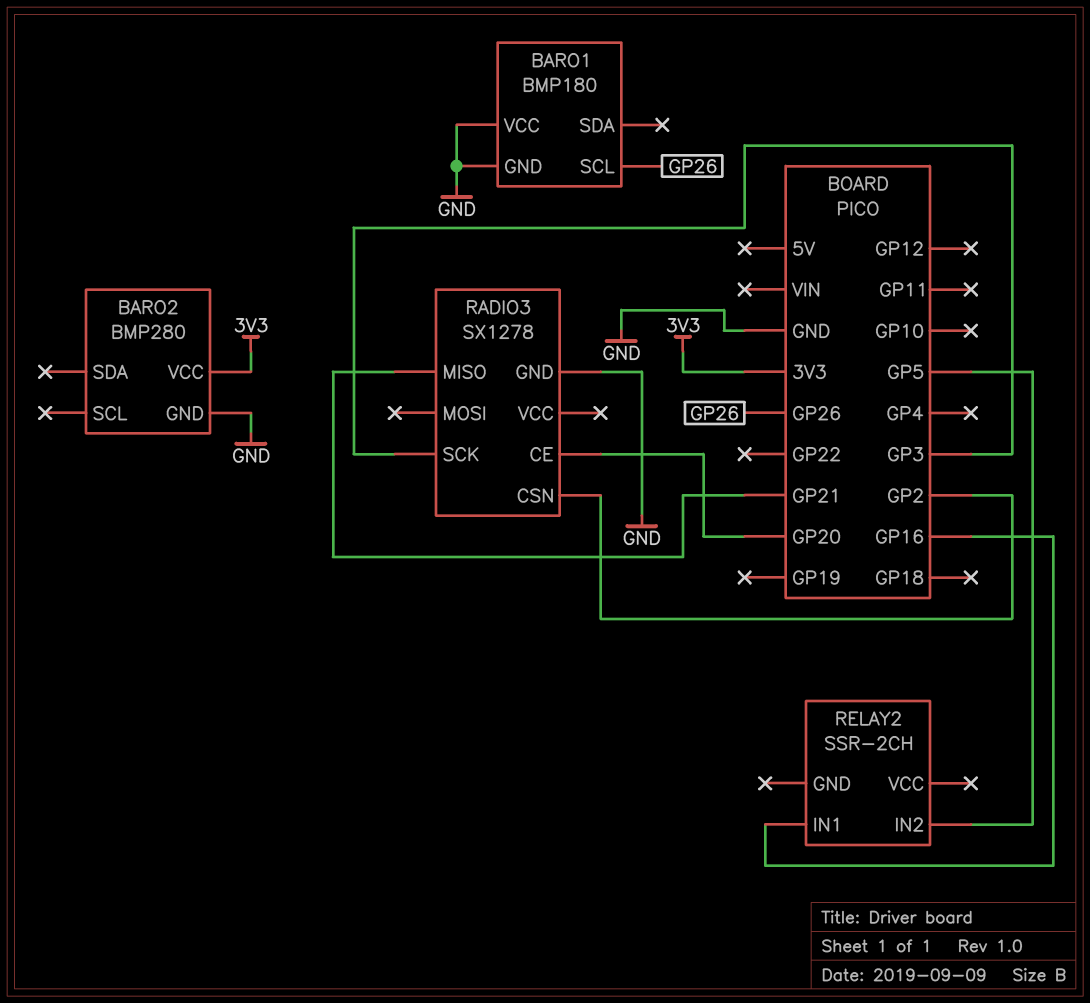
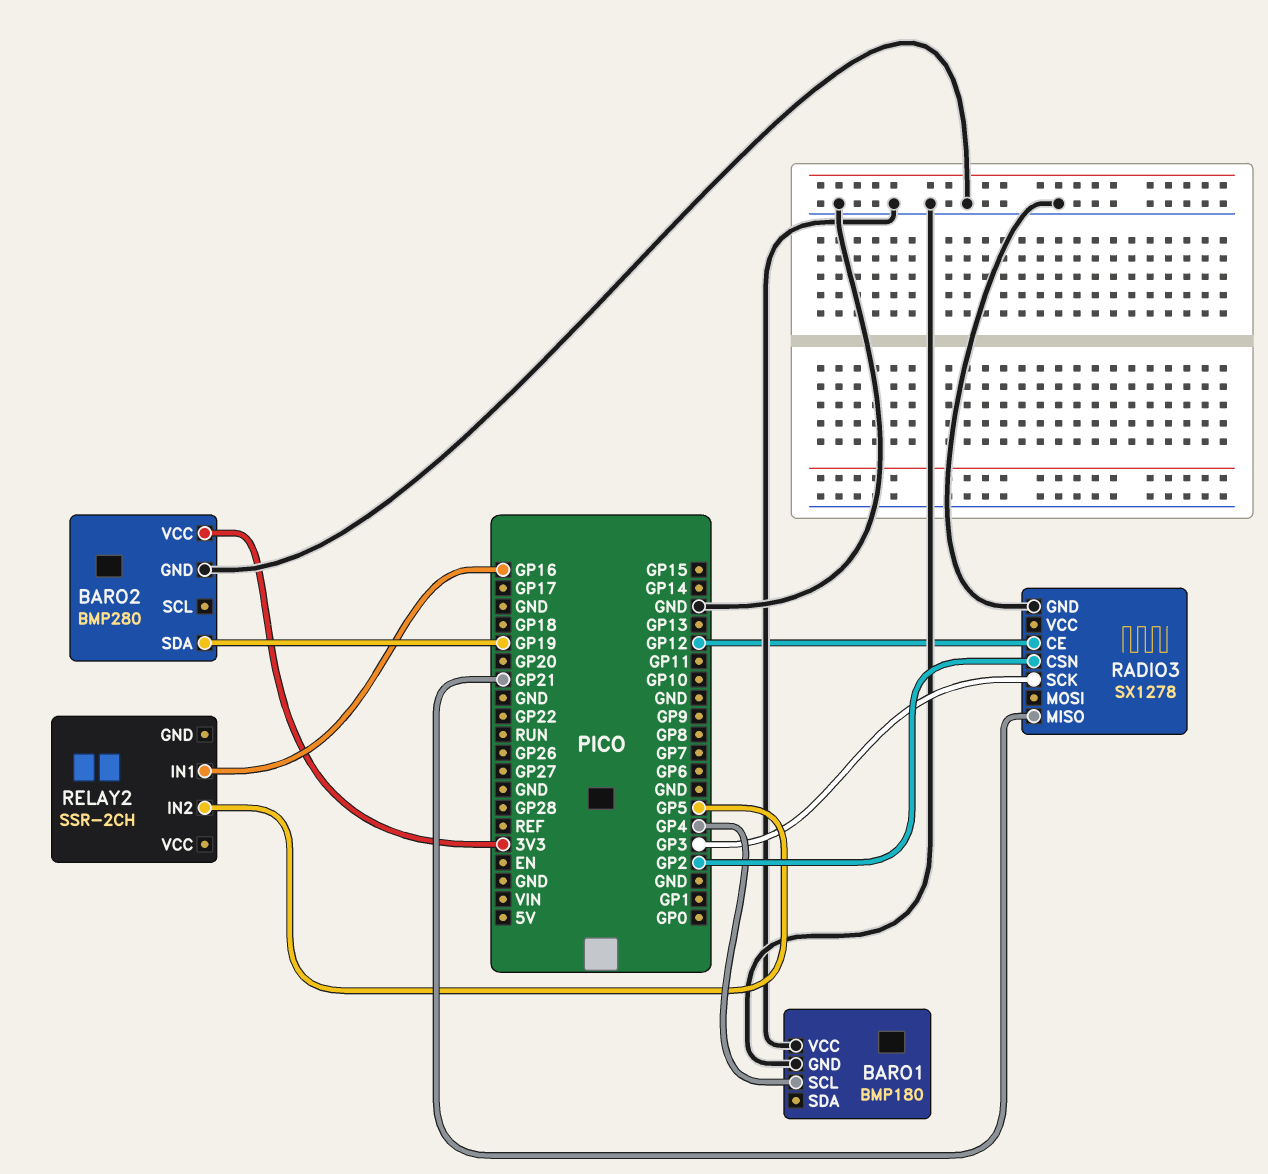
BARO1 pin SCL: GP26 -> GP4
BARO2 pin SDA: none -> GP19
RADIO3 pin CE: GP20 -> GP12

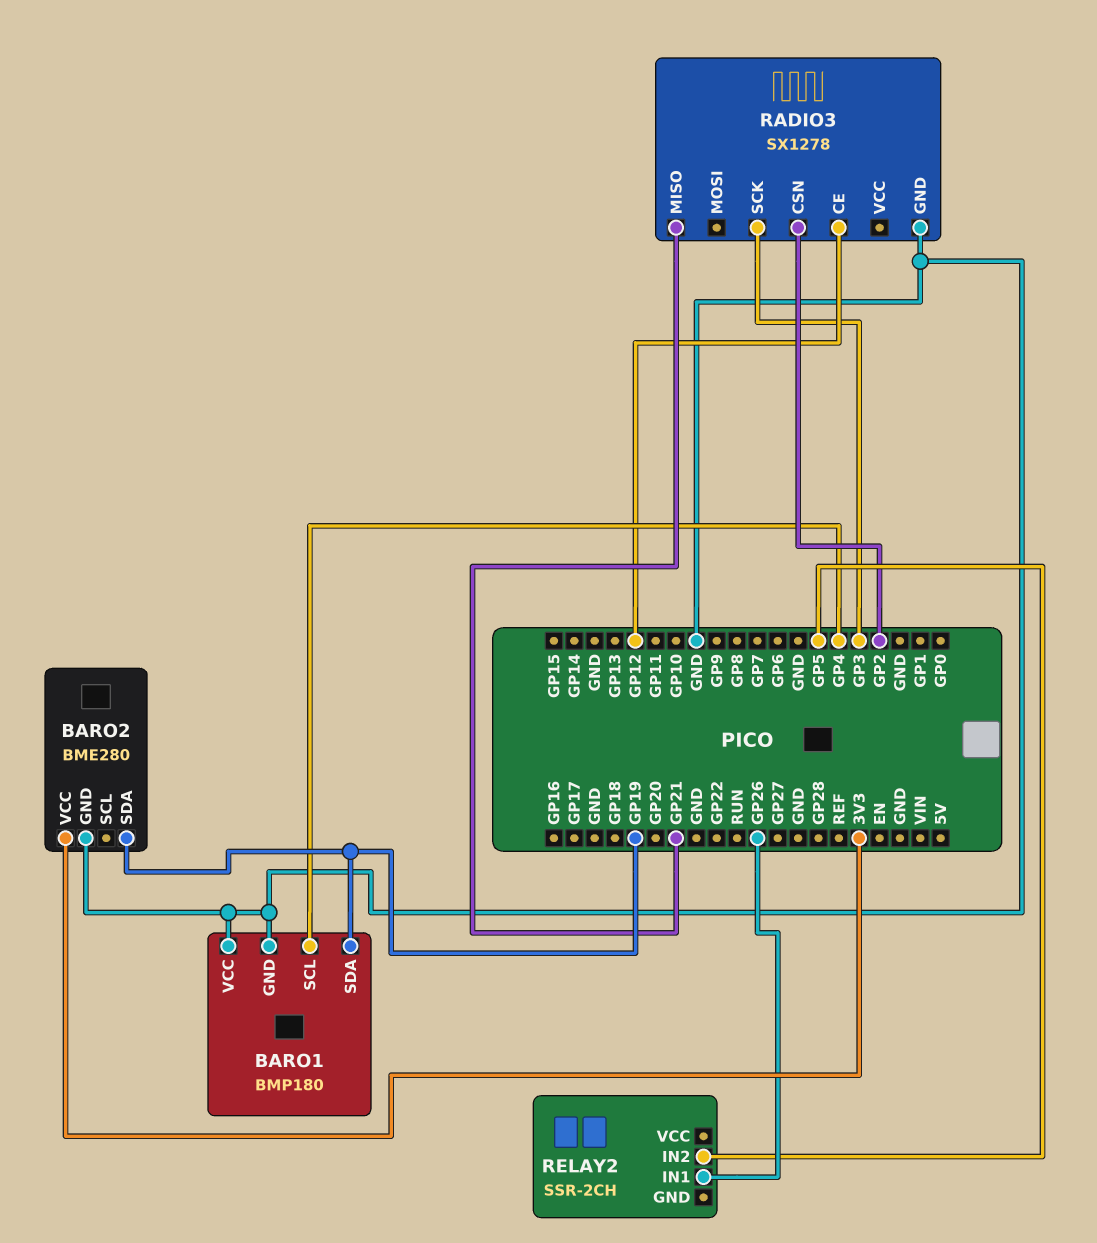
BARO1 pin SDA: none -> GP19
BARO2: BMP280 -> BME280
RELAY2 pin IN1: GP16 -> GP26

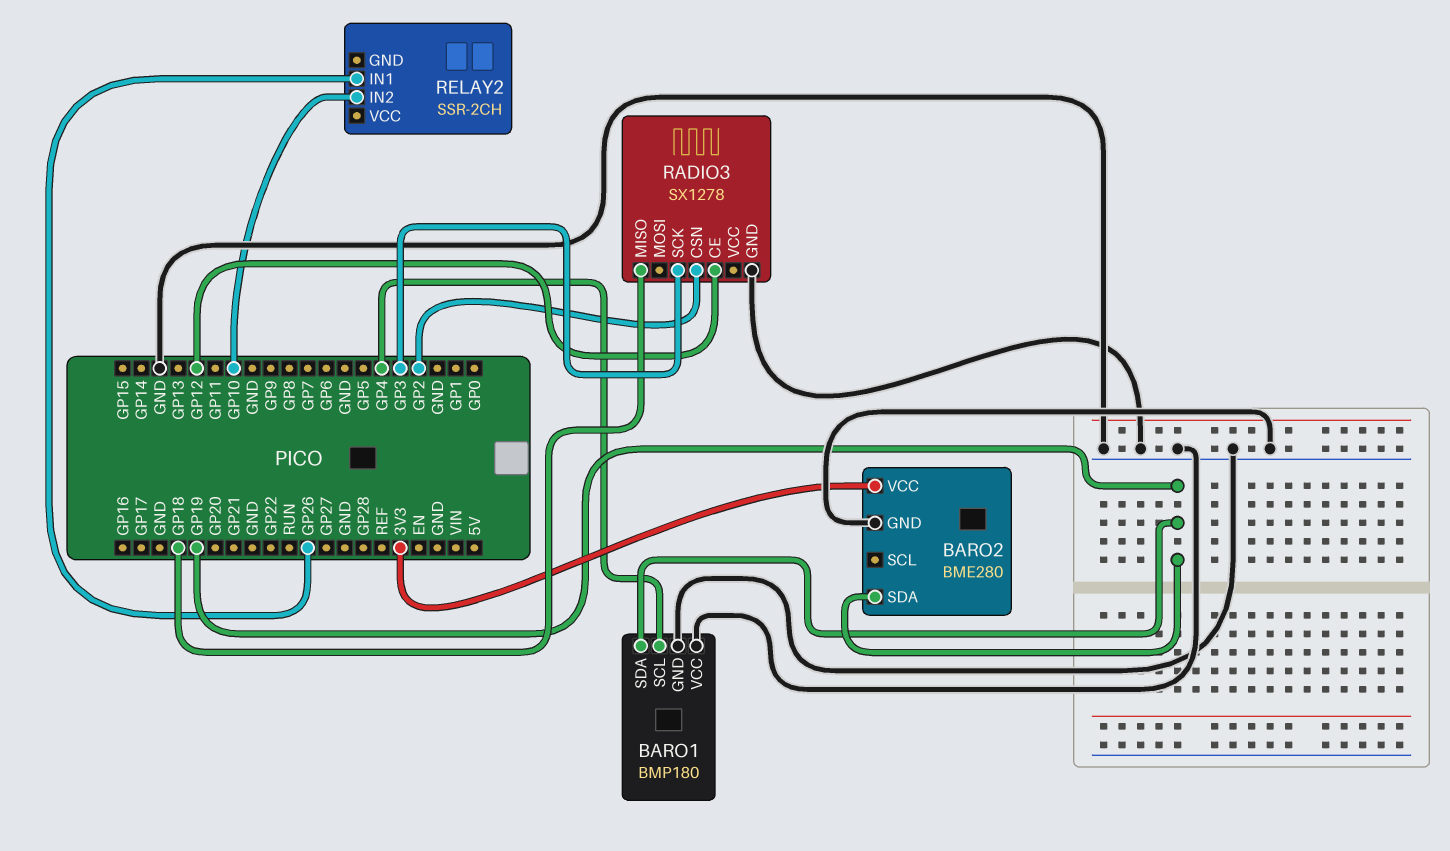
RADIO3 pin MISO: GP21 -> GP18
RELAY2 pin IN2: GP5 -> GP10

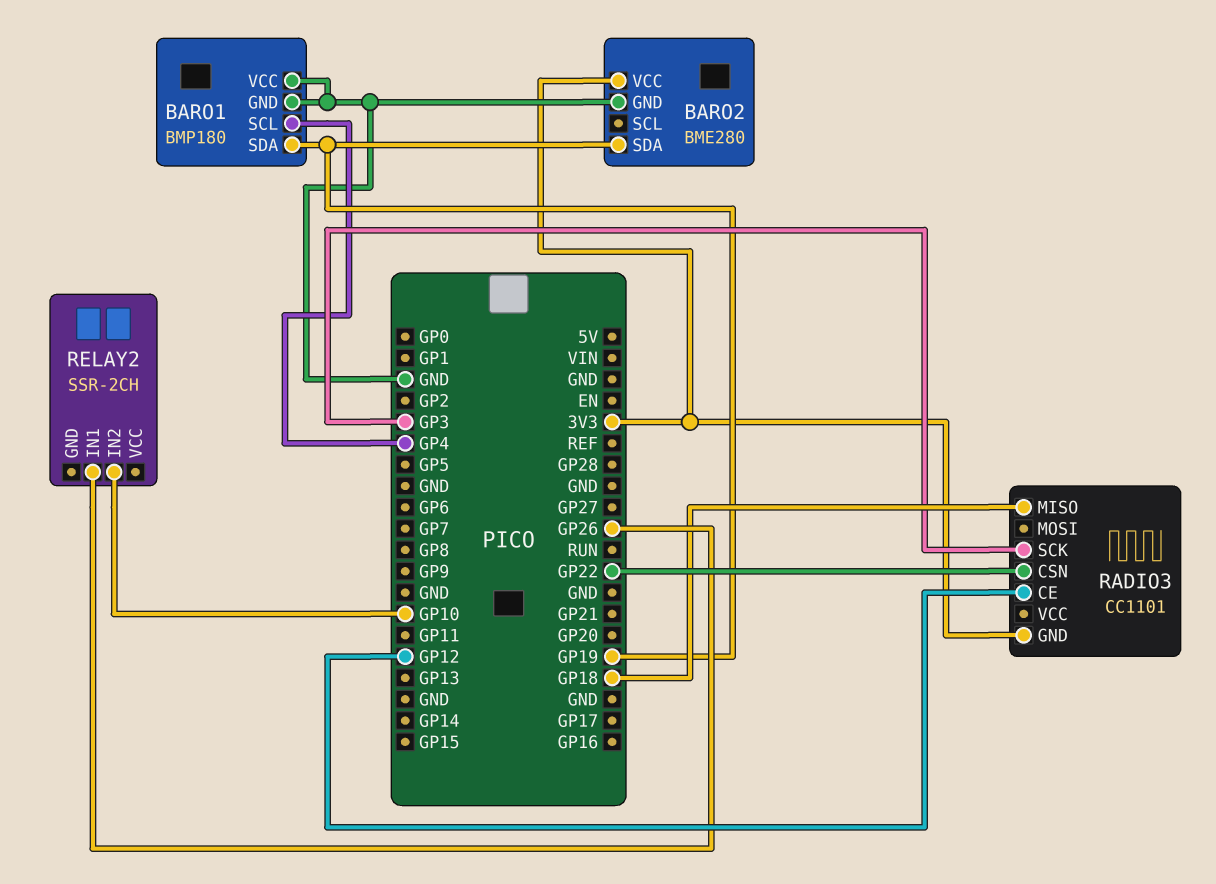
RADIO3: SX1278 -> CC1101
RADIO3 pin CSN: GP2 -> GP22
RADIO3 pin GND: GND -> 3V3

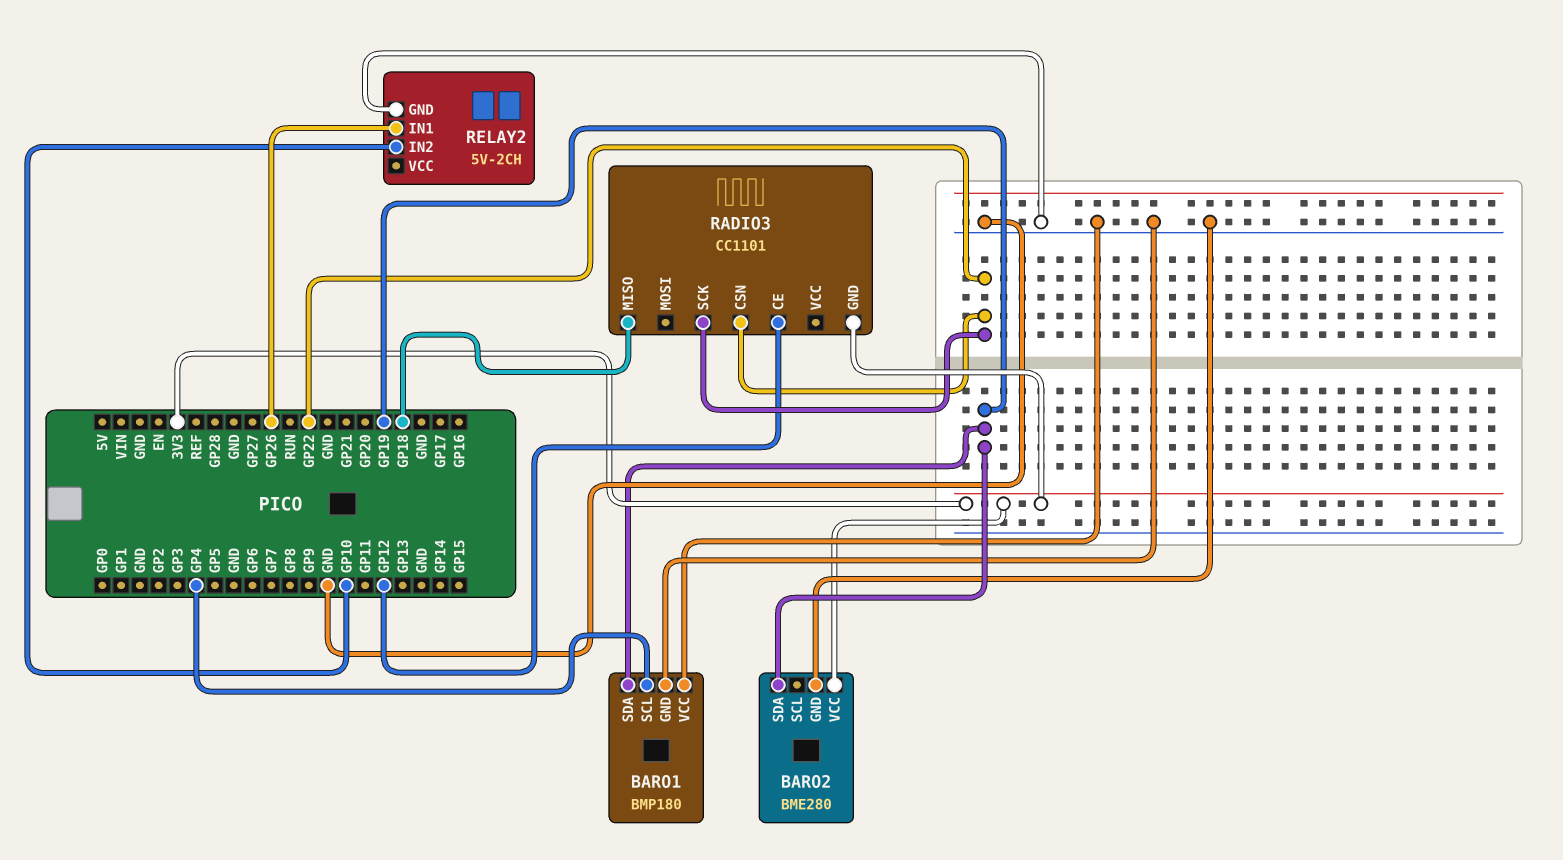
RADIO3 pin SCK: GP3 -> GP22
RELAY2: SSR-2CH -> 5V-2CH
RELAY2 pin GND: none -> GND

